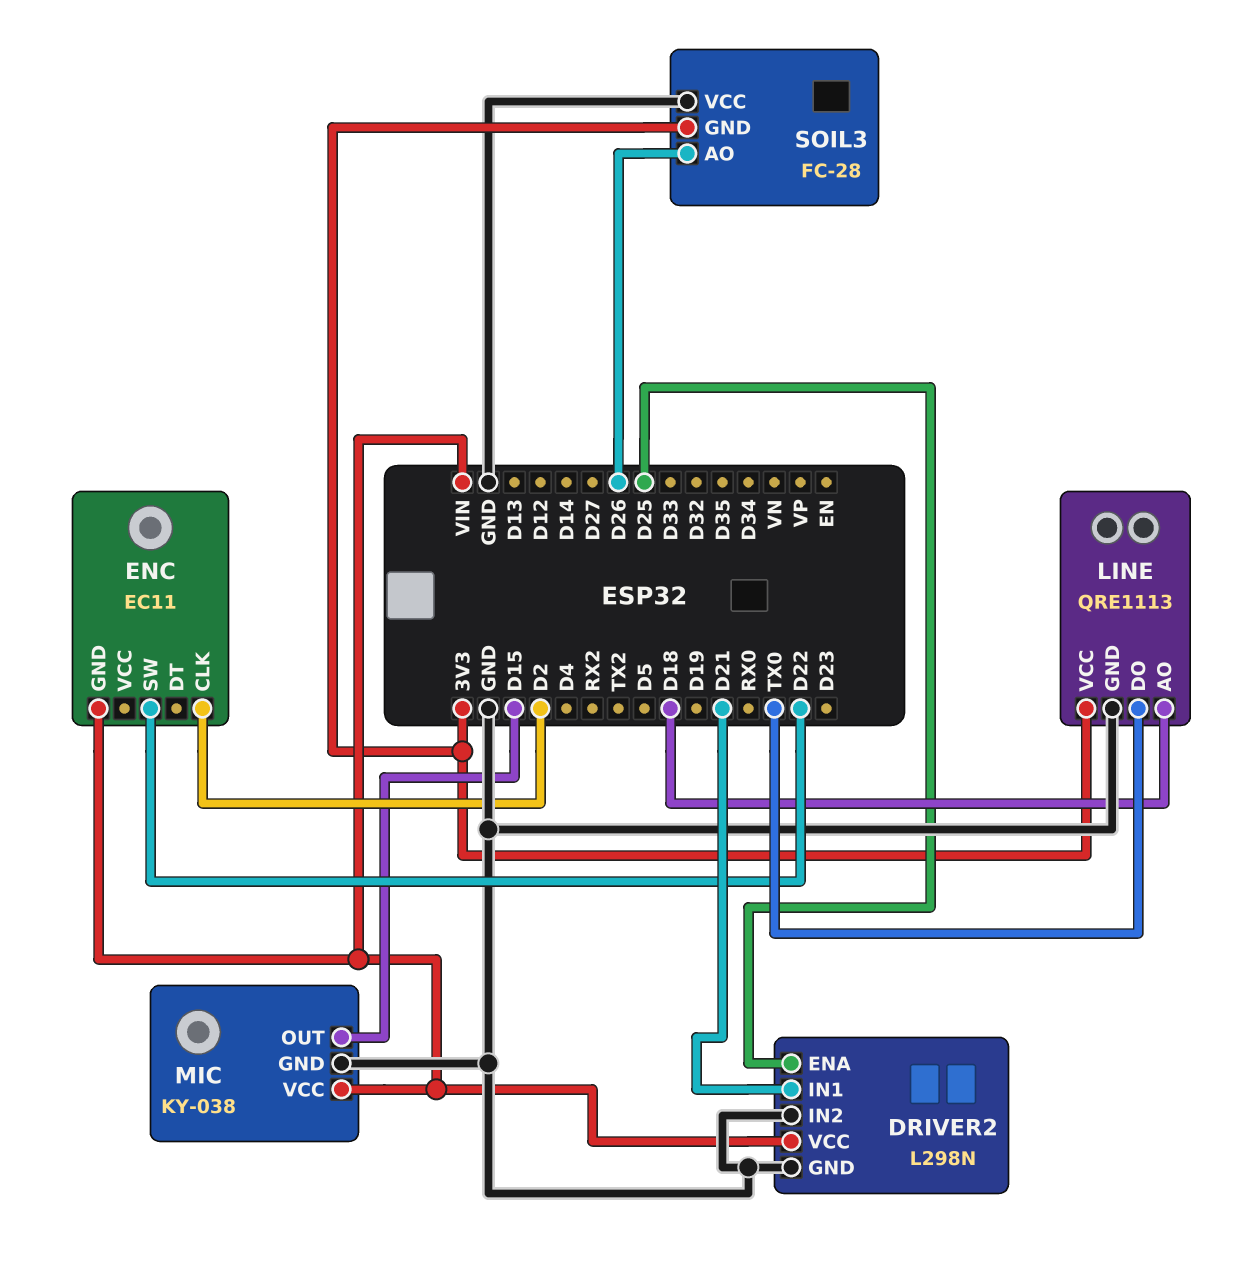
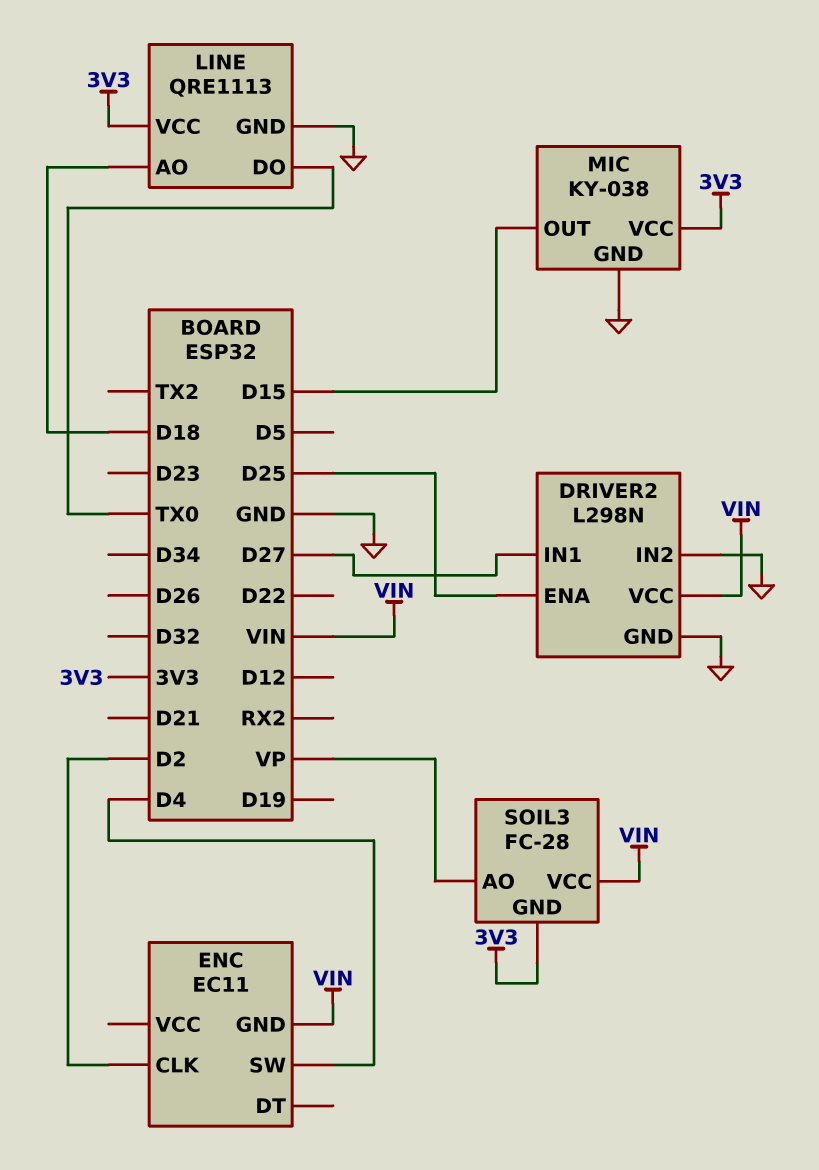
DRIVER2 pin IN1: D21 -> D27
ENC pin SW: D22 -> D4
MIC pin VCC: VIN -> 3V3
SOIL3 pin AO: D26 -> VP
SOIL3 pin VCC: GND -> VIN

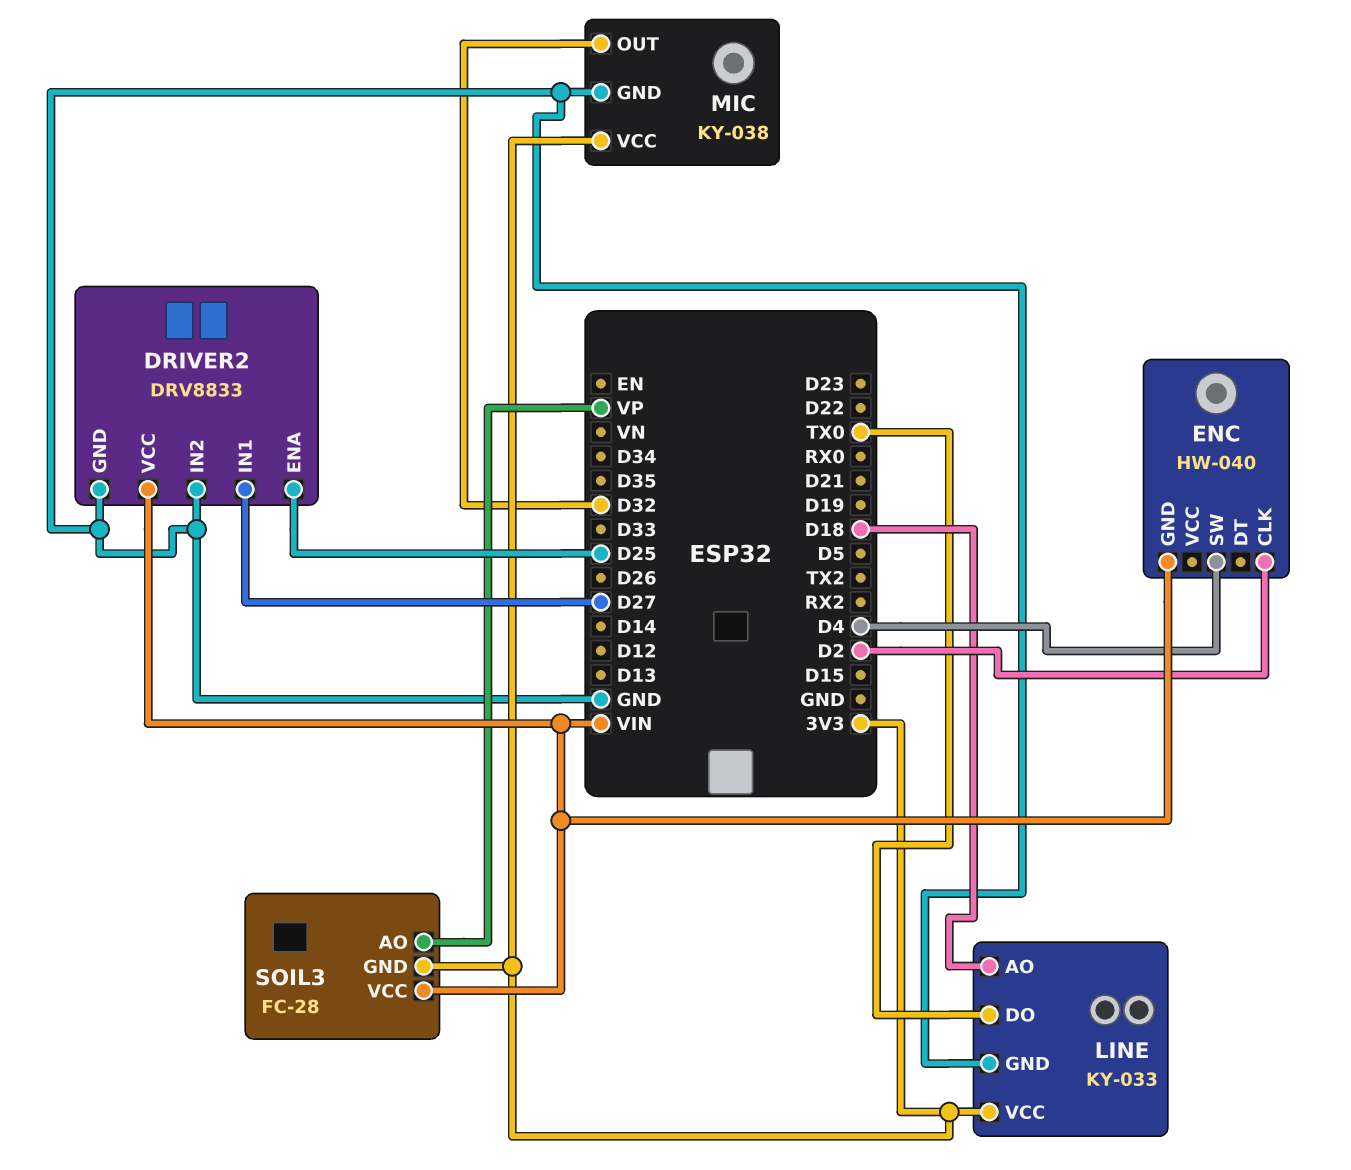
DRIVER2: L298N -> DRV8833
ENC: EC11 -> HW-040
LINE: QRE1113 -> KY-033
MIC pin OUT: D15 -> D32

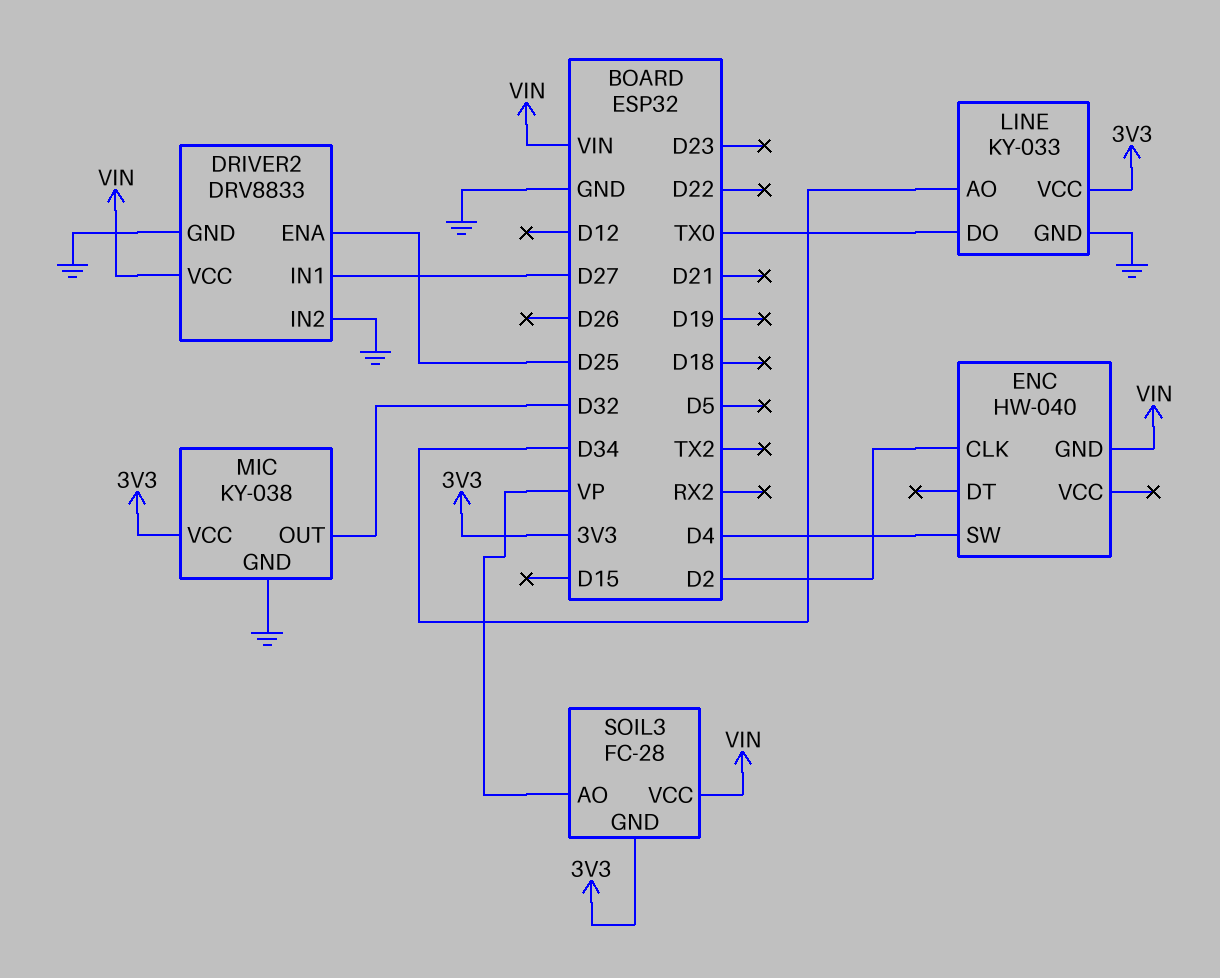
LINE pin AO: D18 -> D34

